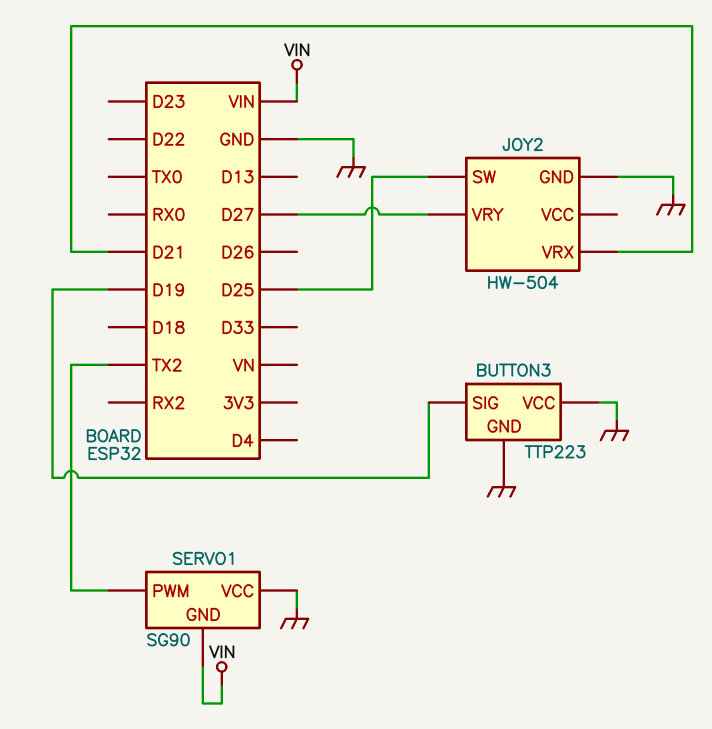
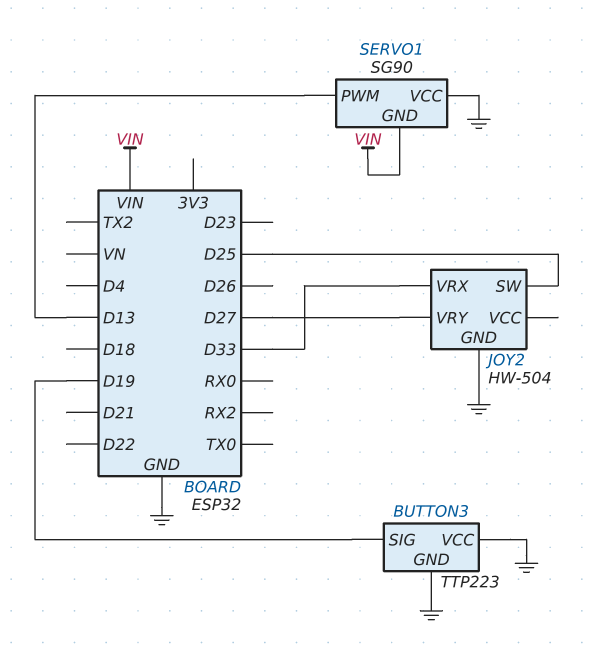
JOY2 pin VRX: D21 -> D33
SERVO1 pin PWM: TX2 -> D13

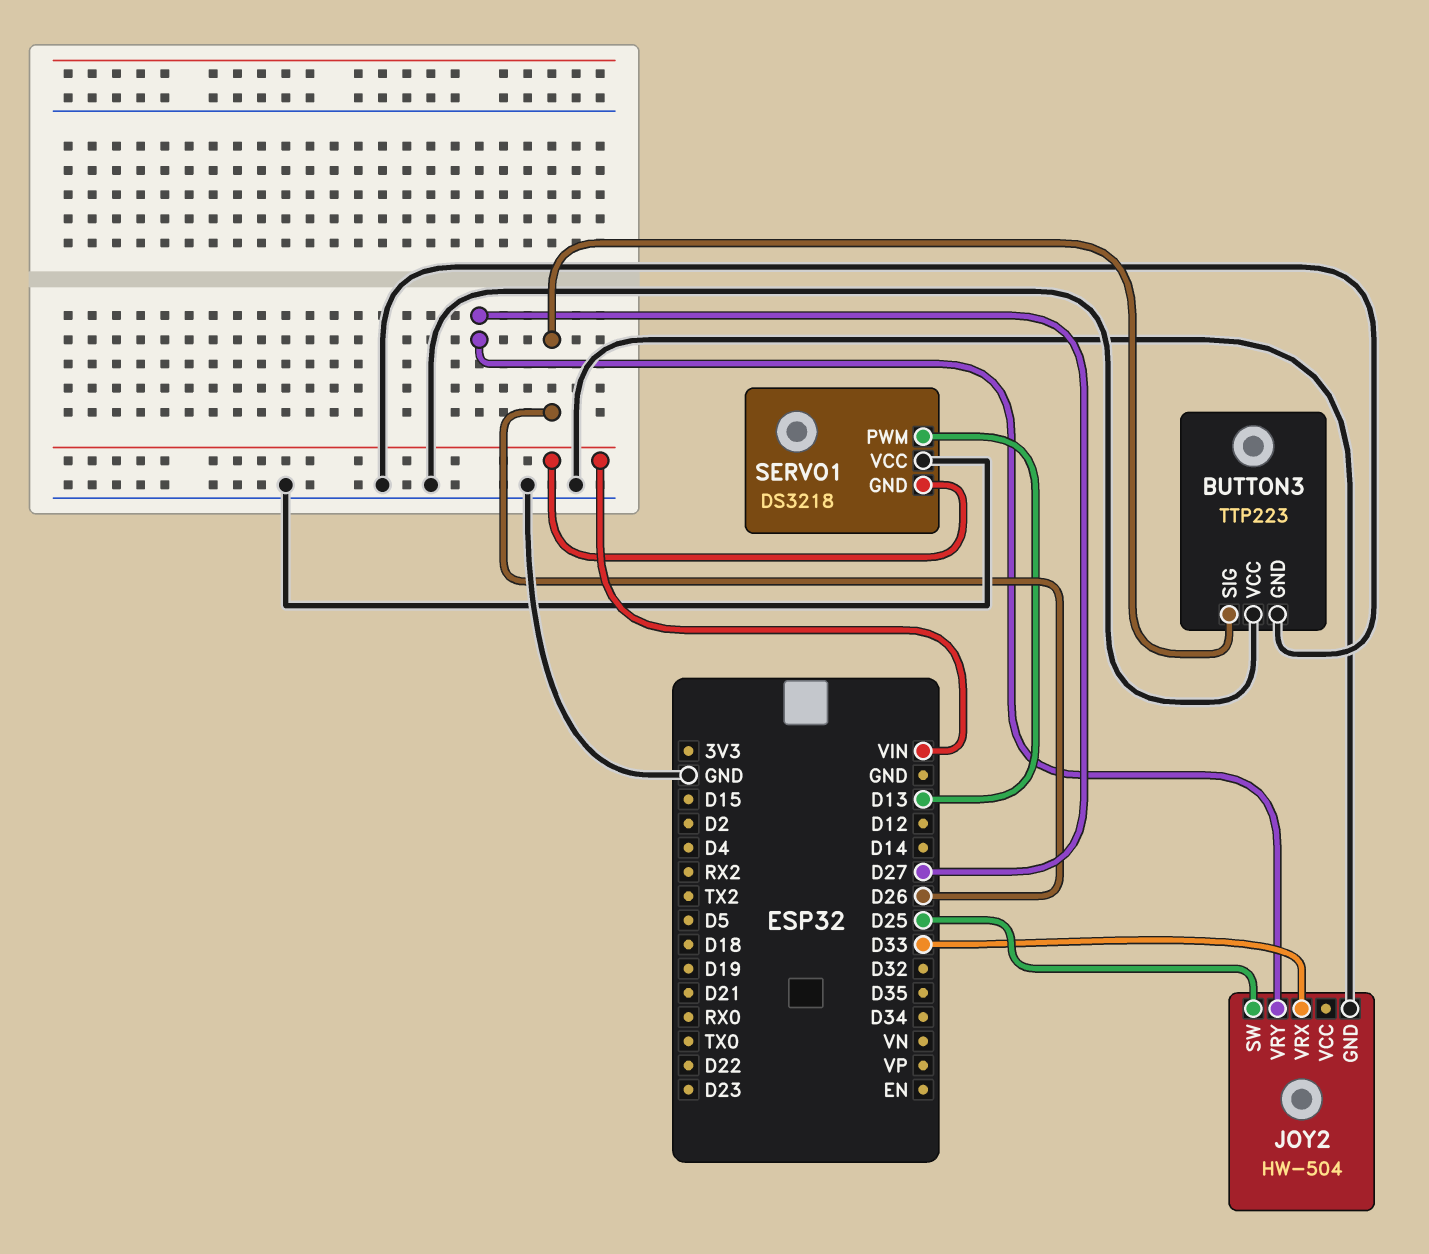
BUTTON3 pin SIG: D19 -> D26
SERVO1: SG90 -> DS3218

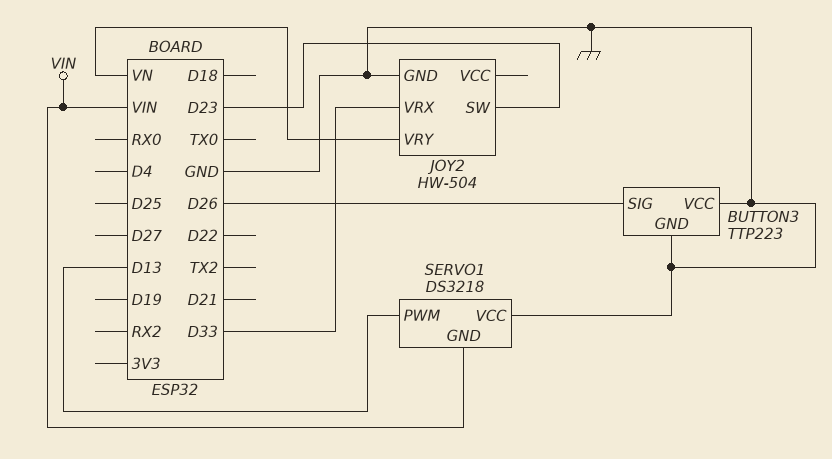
JOY2 pin SW: D25 -> D23
JOY2 pin VRY: D27 -> VN

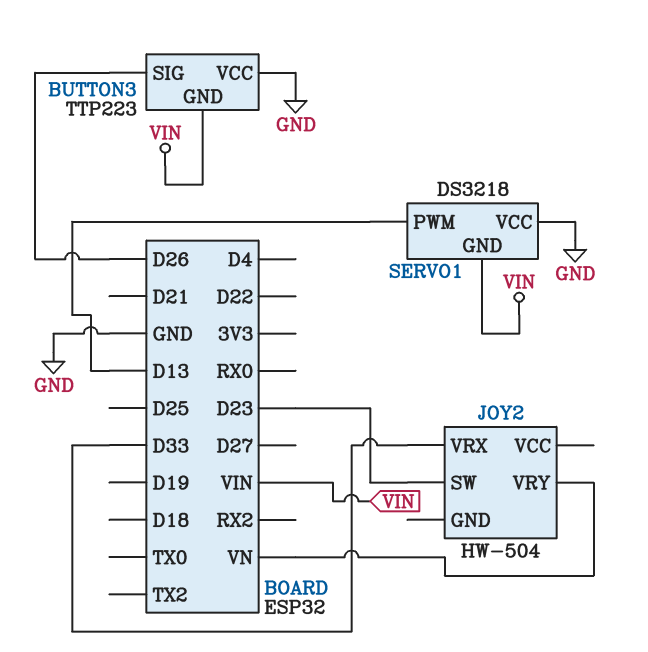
BUTTON3 pin GND: GND -> VIN
JOY2 pin GND: GND -> none

